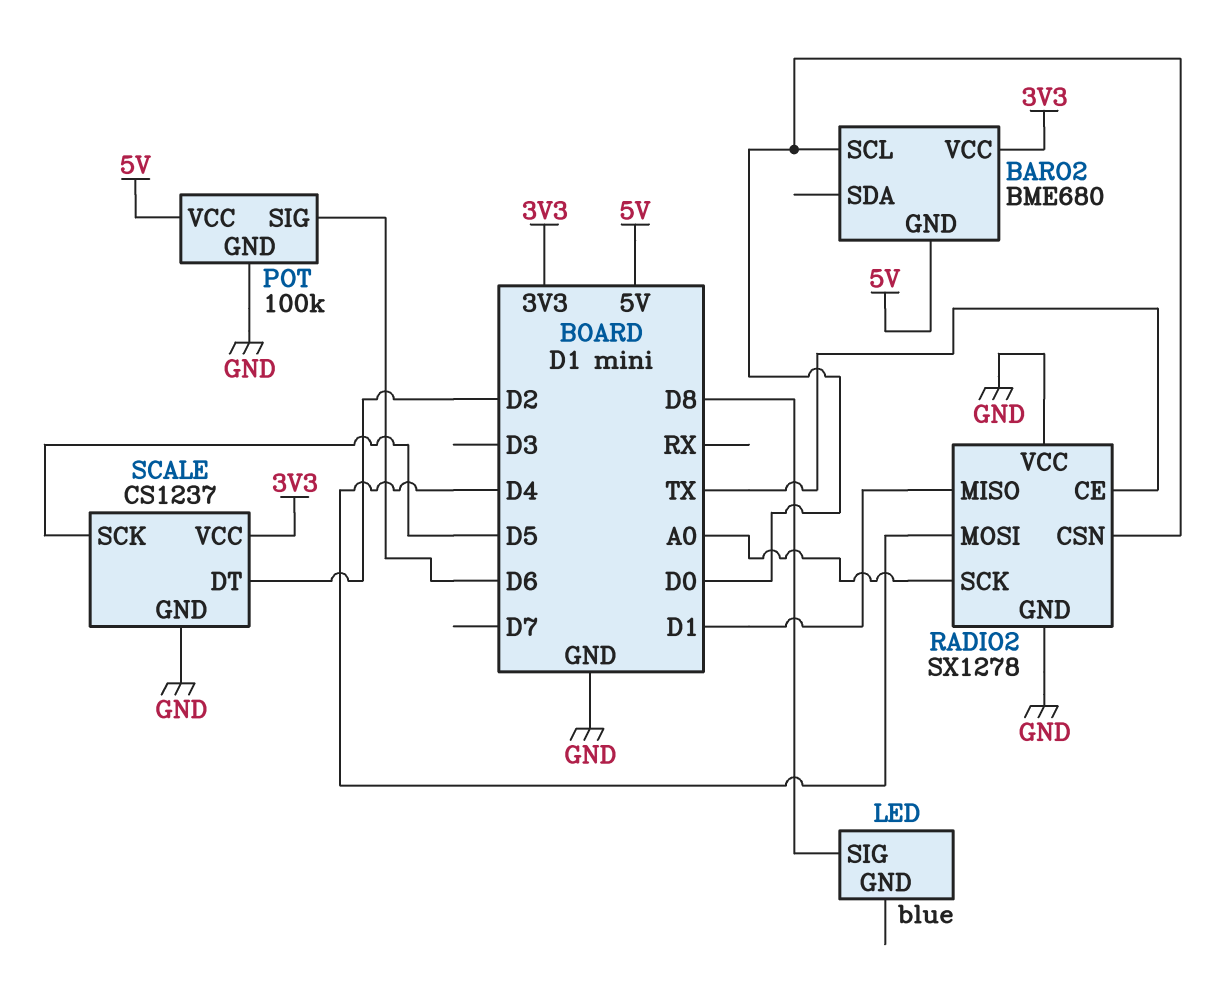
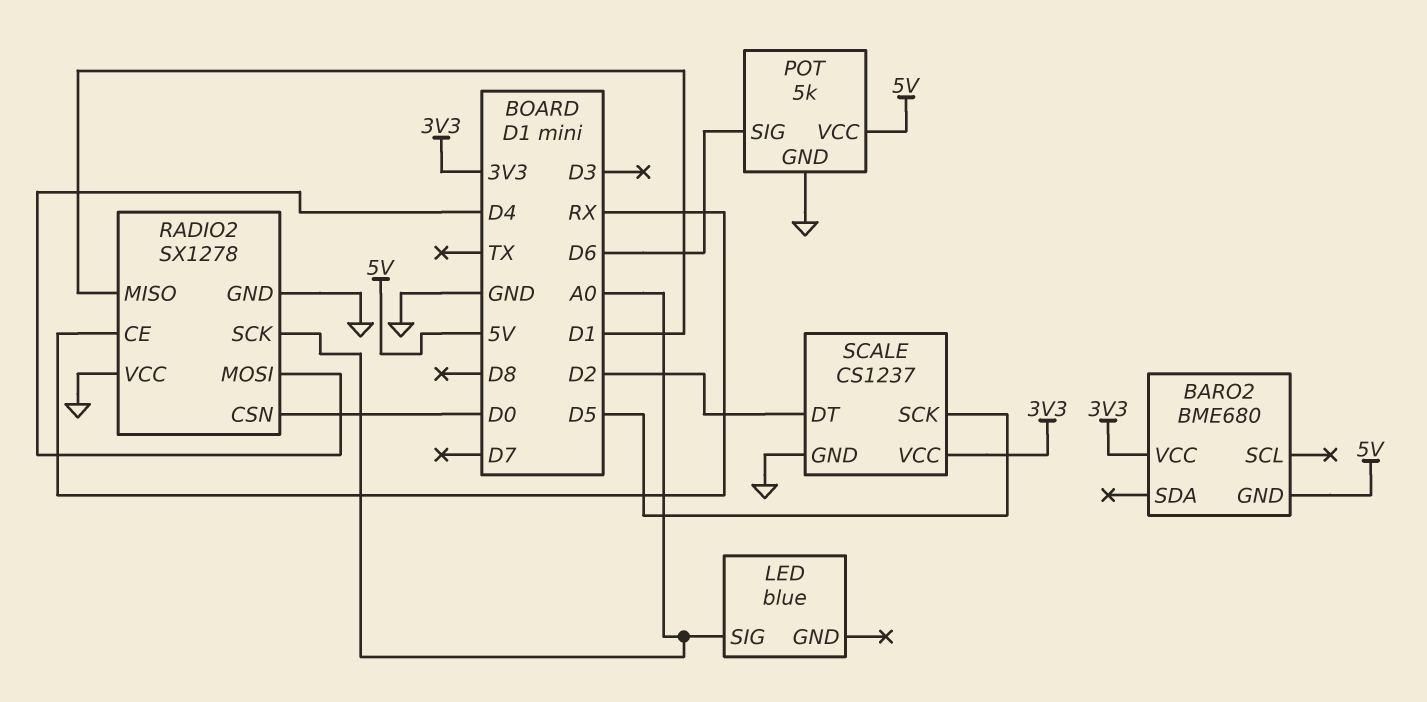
BARO2 pin SCL: D0 -> none
LED pin SIG: D8 -> A0
POT: 100k -> 5k
RADIO2 pin CE: TX -> RX

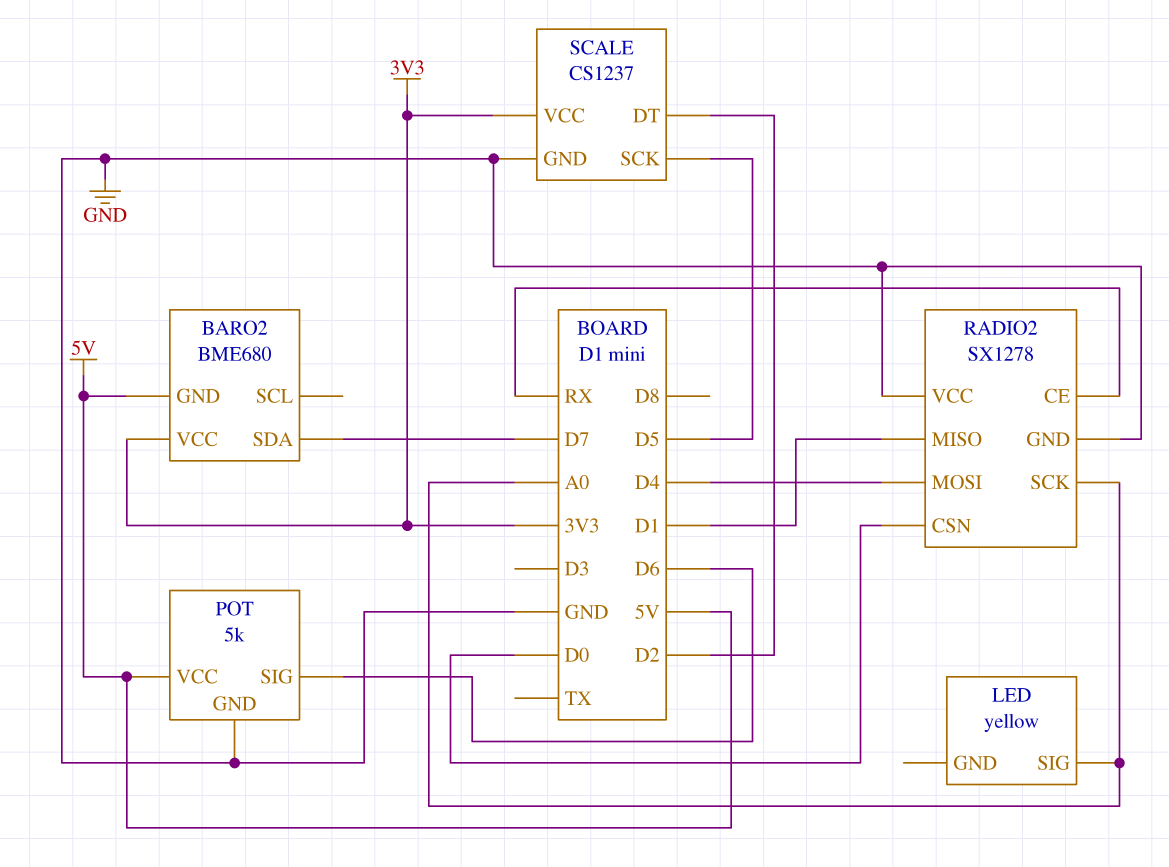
BARO2 pin SDA: none -> D7
LED: blue -> yellow

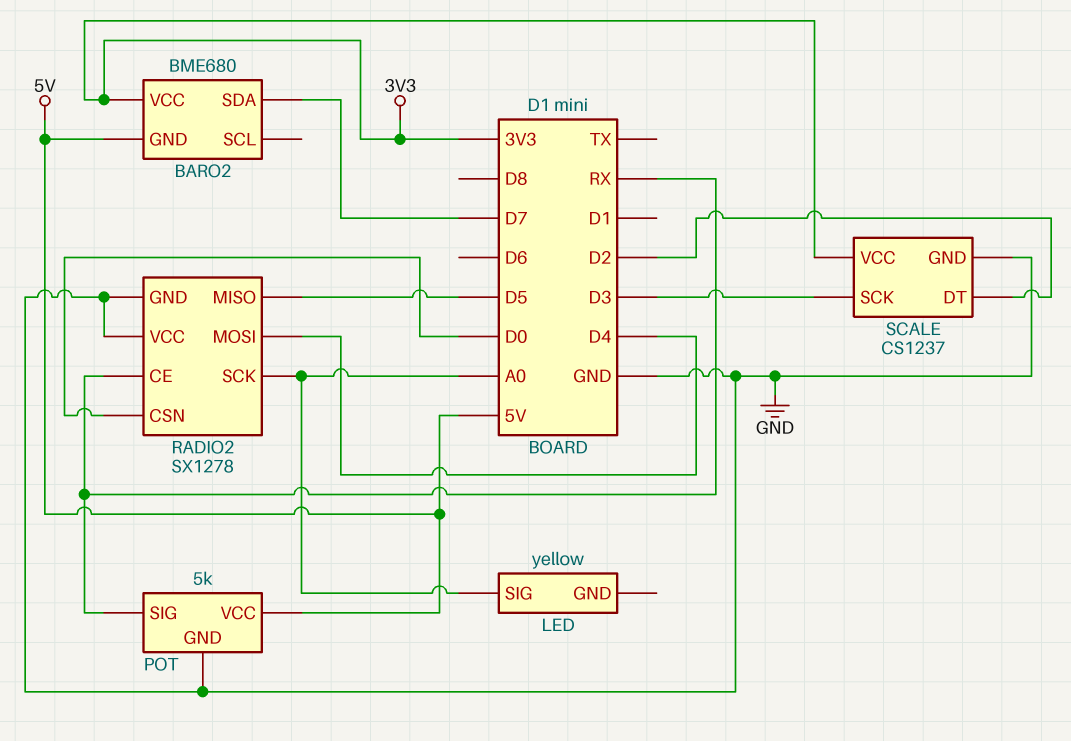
POT pin SIG: D6 -> RX
RADIO2 pin MISO: D1 -> D5
SCALE pin SCK: D5 -> D3

